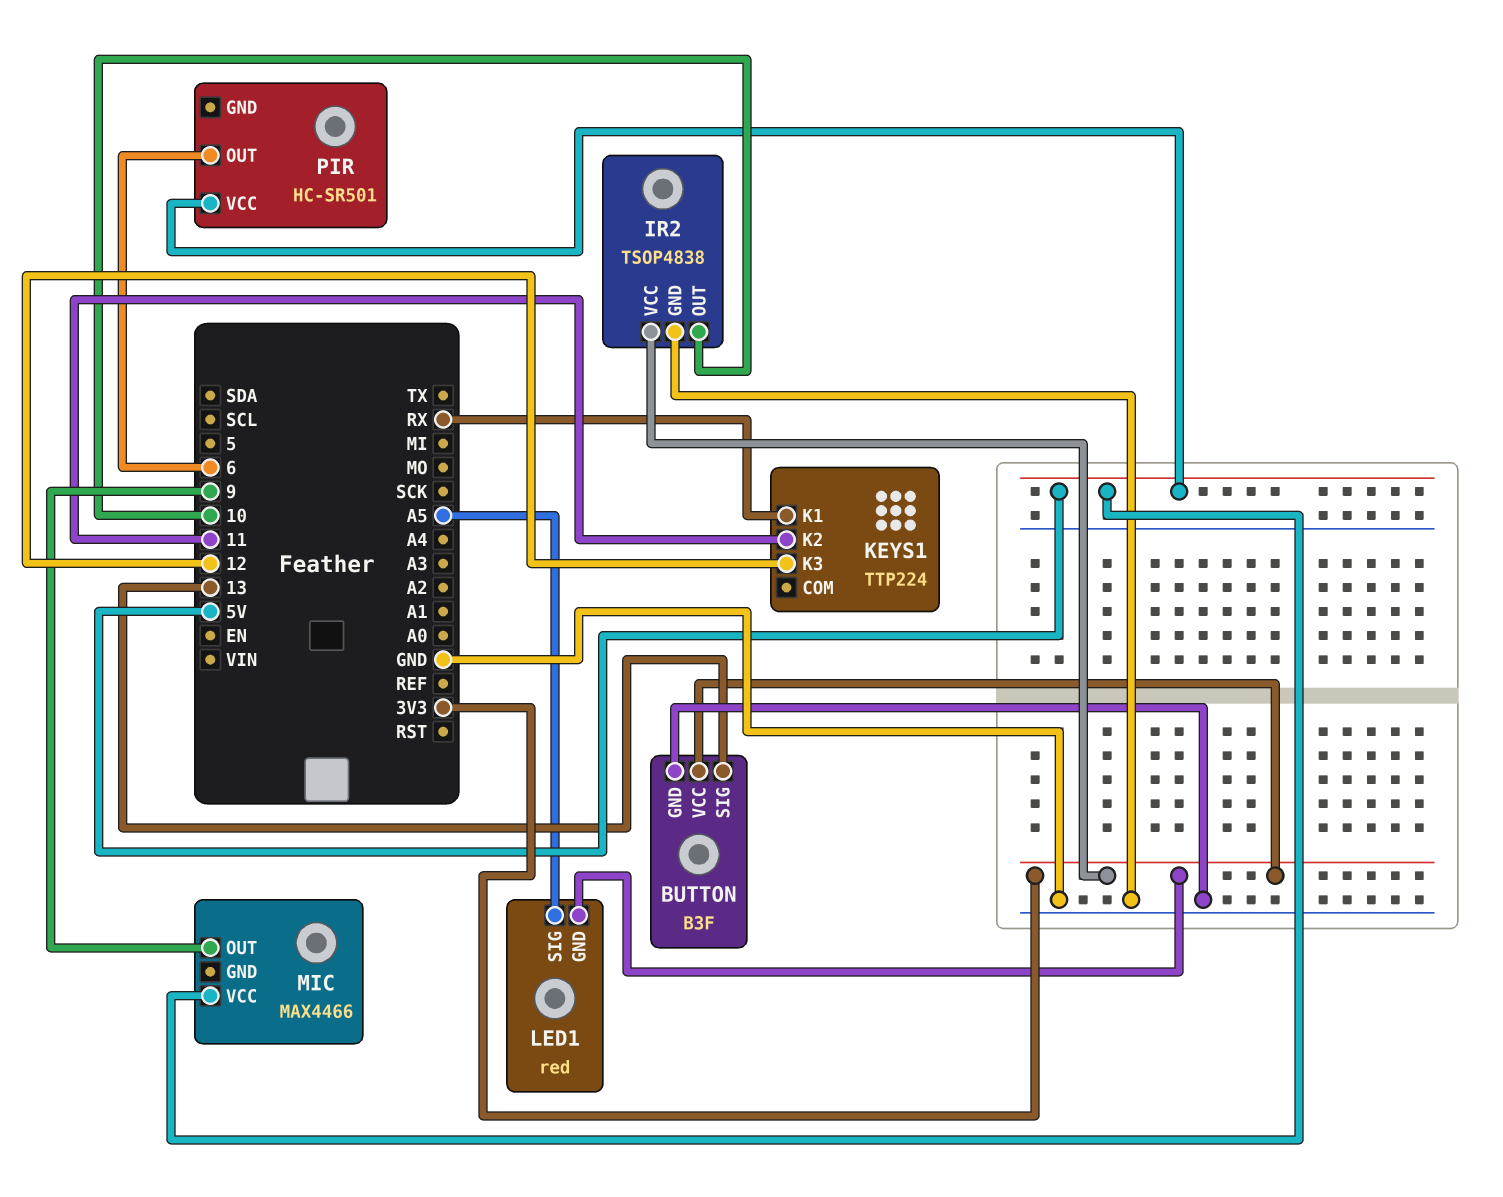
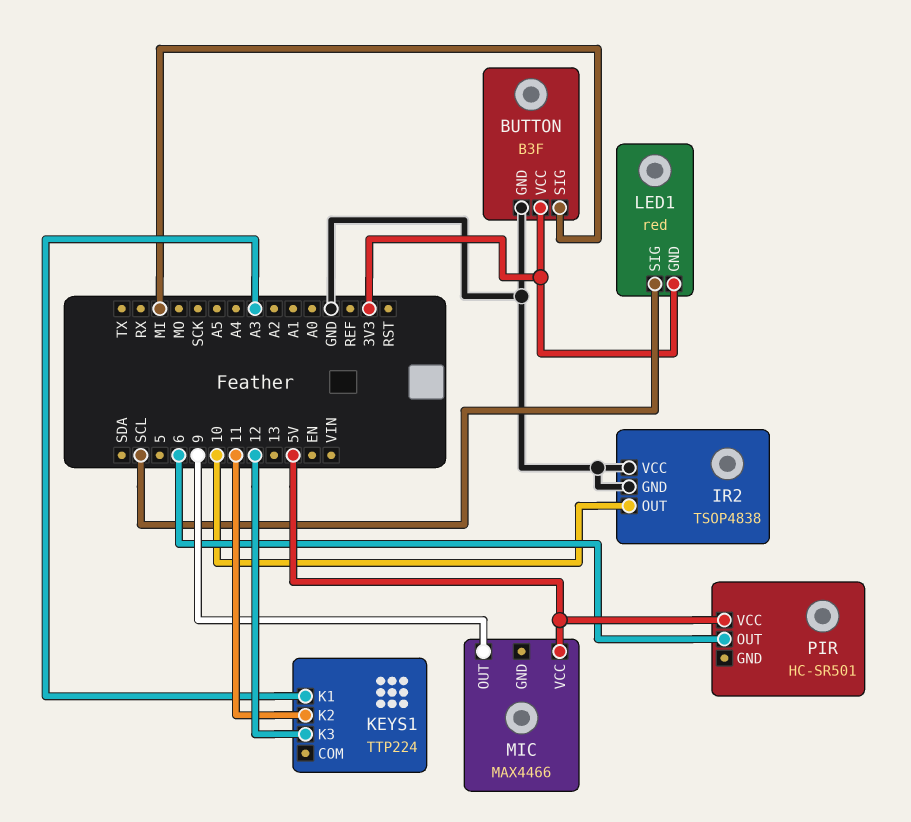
BUTTON pin SIG: 13 -> MI
IR2 pin VCC: 3V3 -> GND
KEYS1 pin K1: RX -> A3
LED1 pin SIG: A5 -> SCL

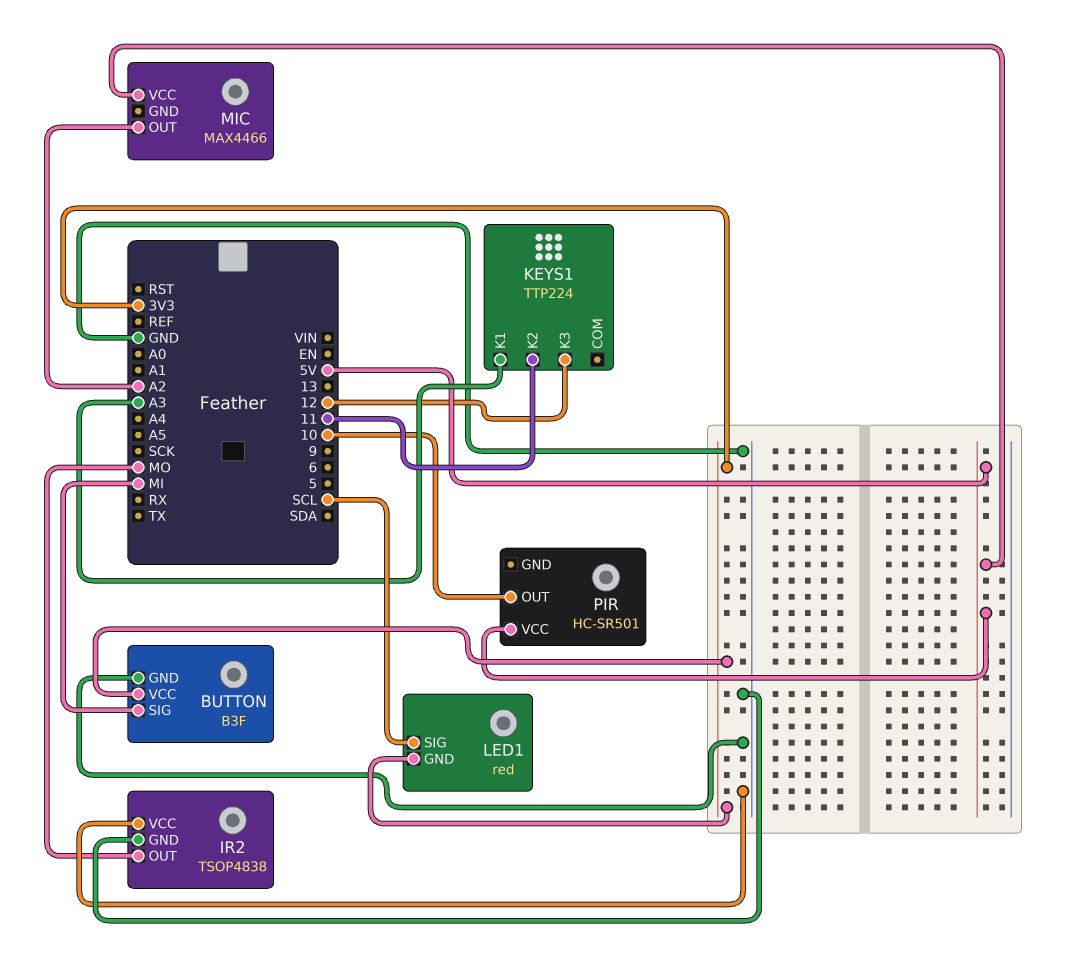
IR2 pin OUT: 10 -> MO
MIC pin OUT: 9 -> A2
PIR pin OUT: 6 -> 10

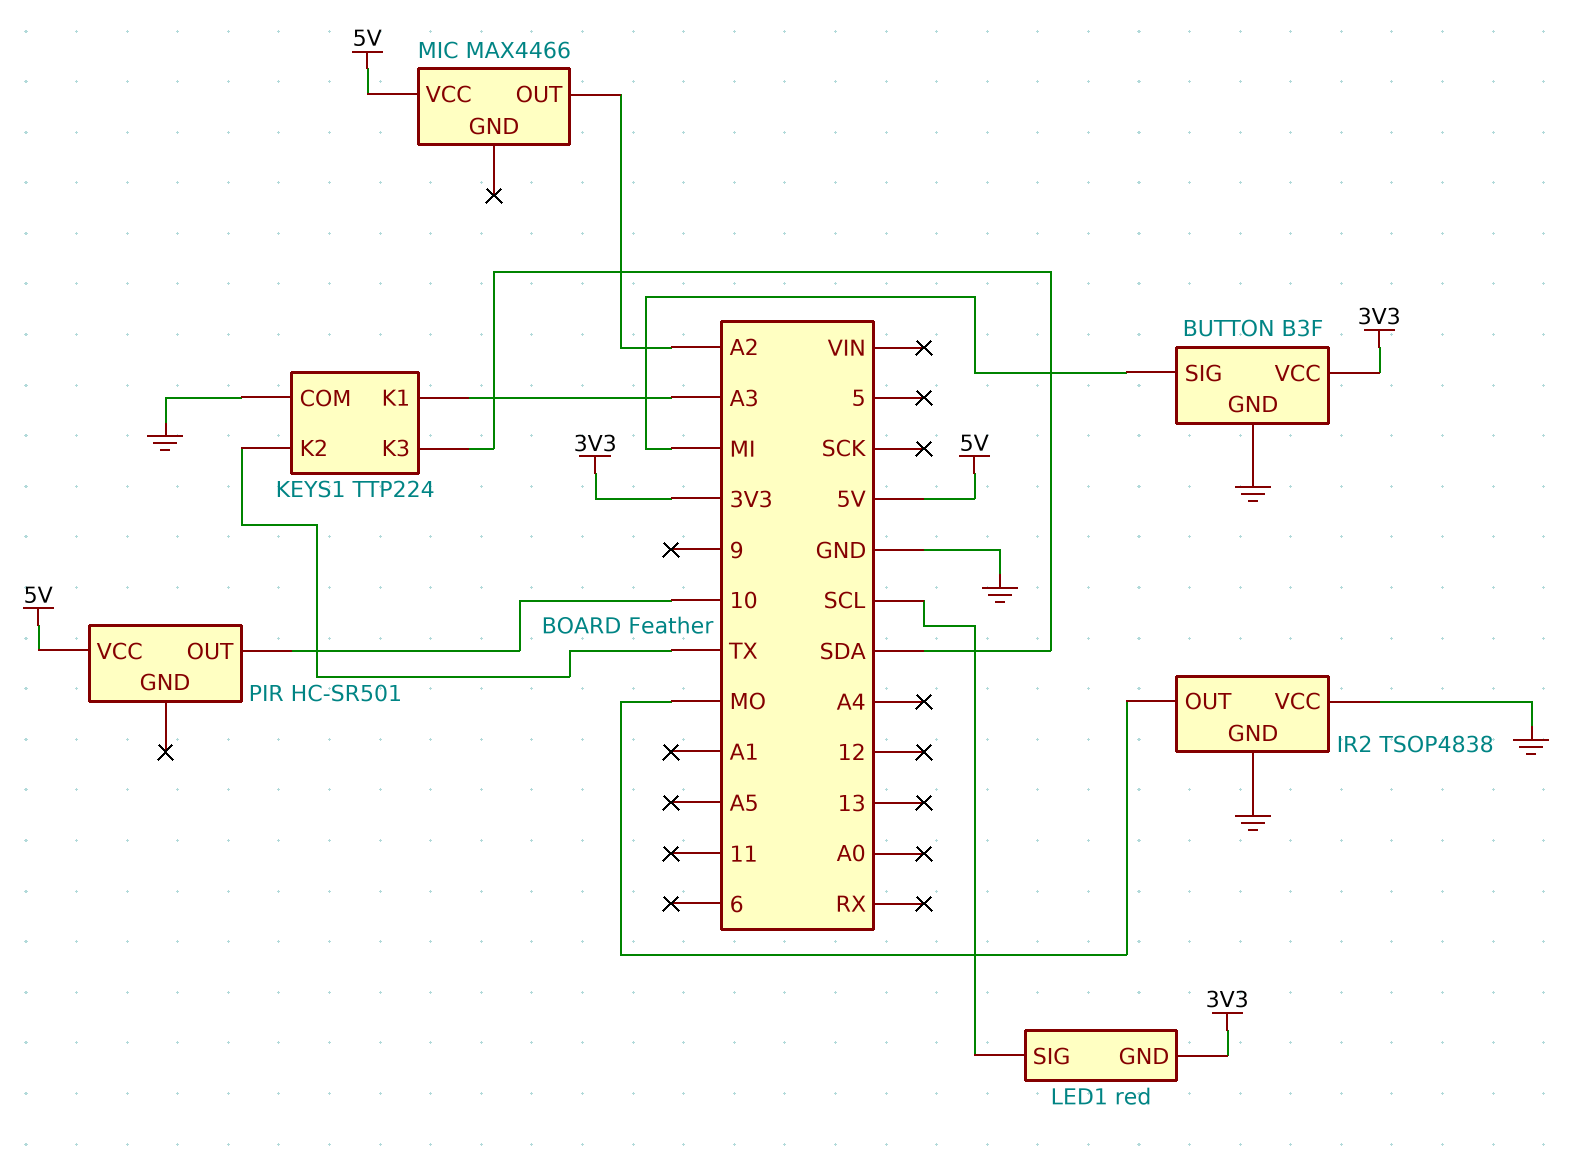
KEYS1 pin COM: none -> GND
KEYS1 pin K2: 11 -> TX
KEYS1 pin K3: 12 -> SDA

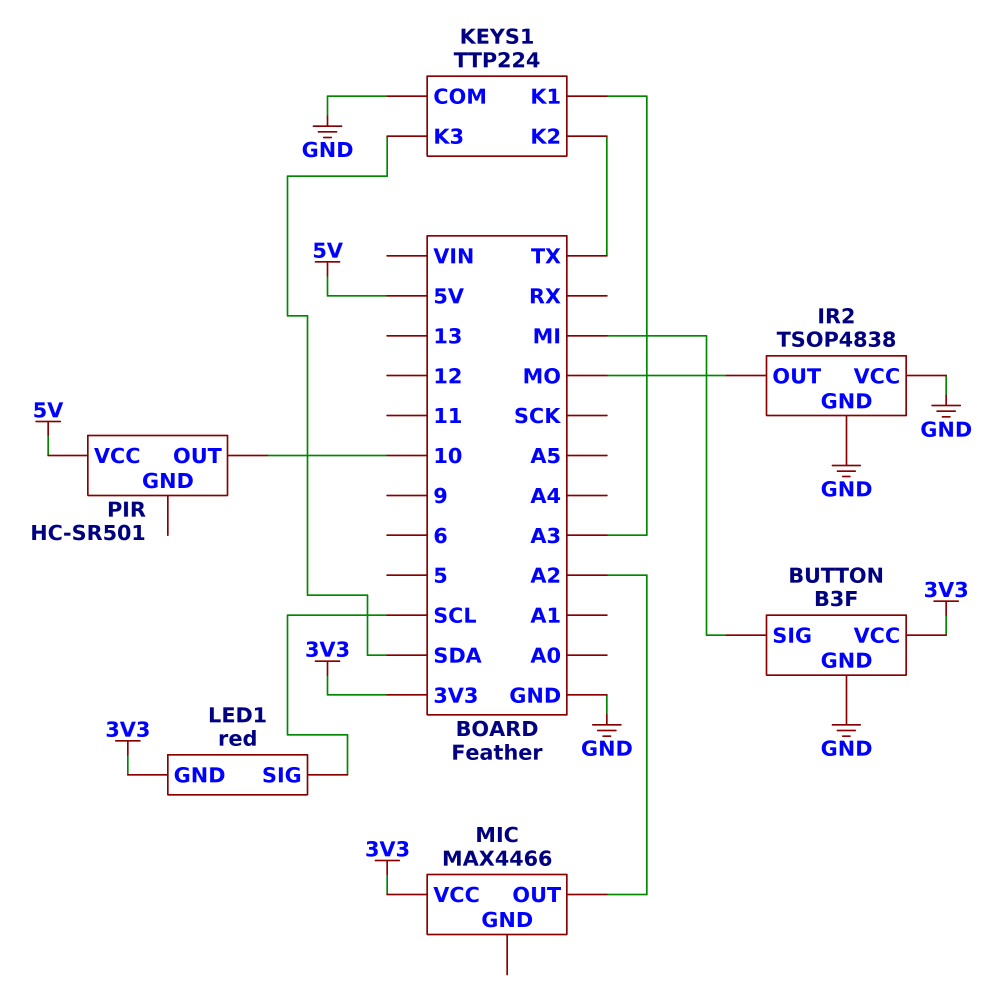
MIC pin VCC: 5V -> 3V3

